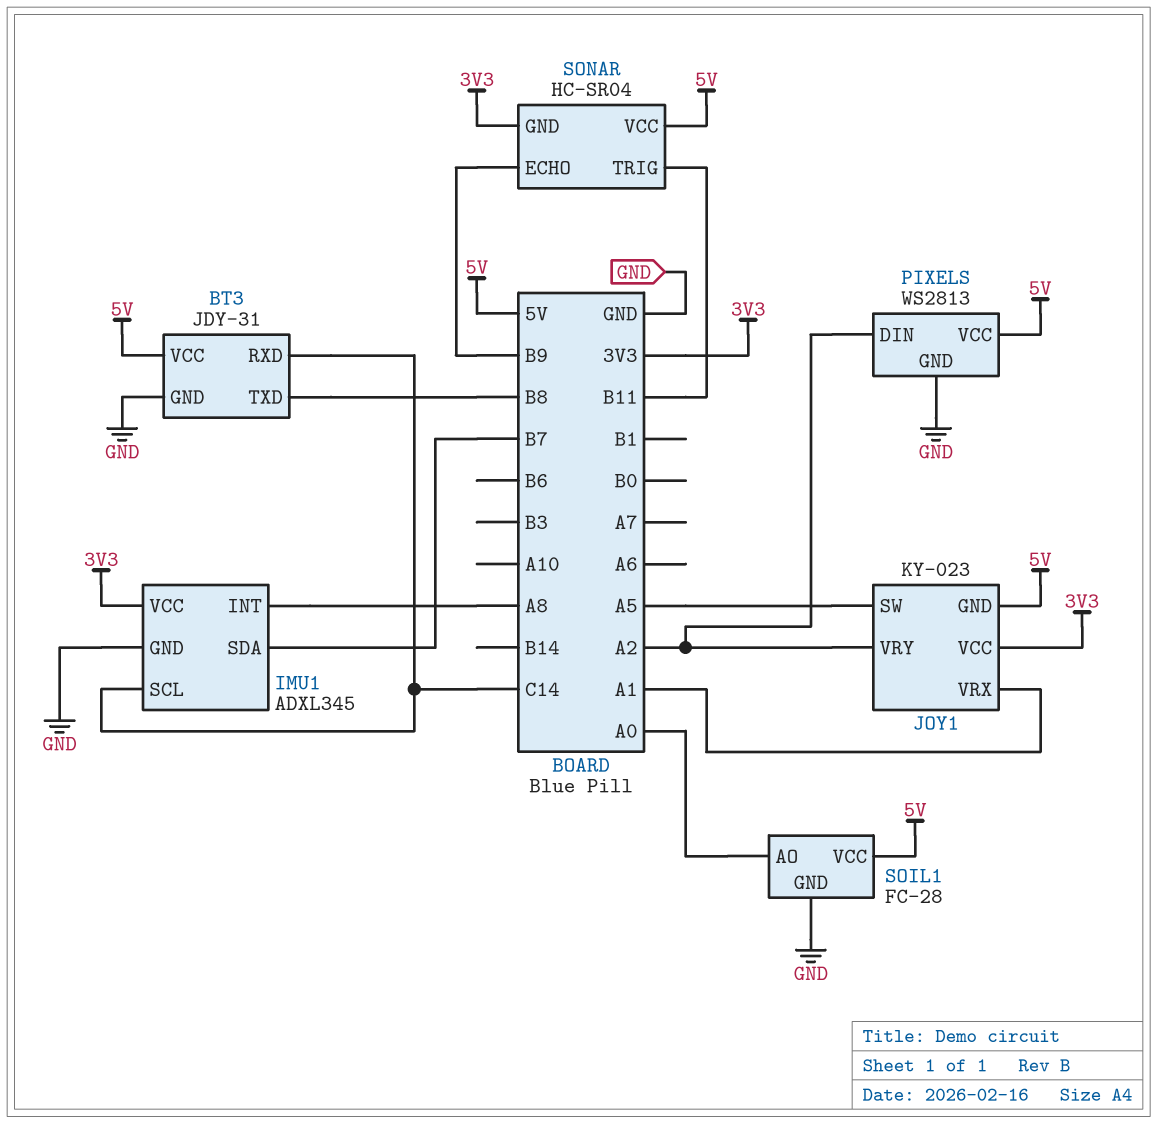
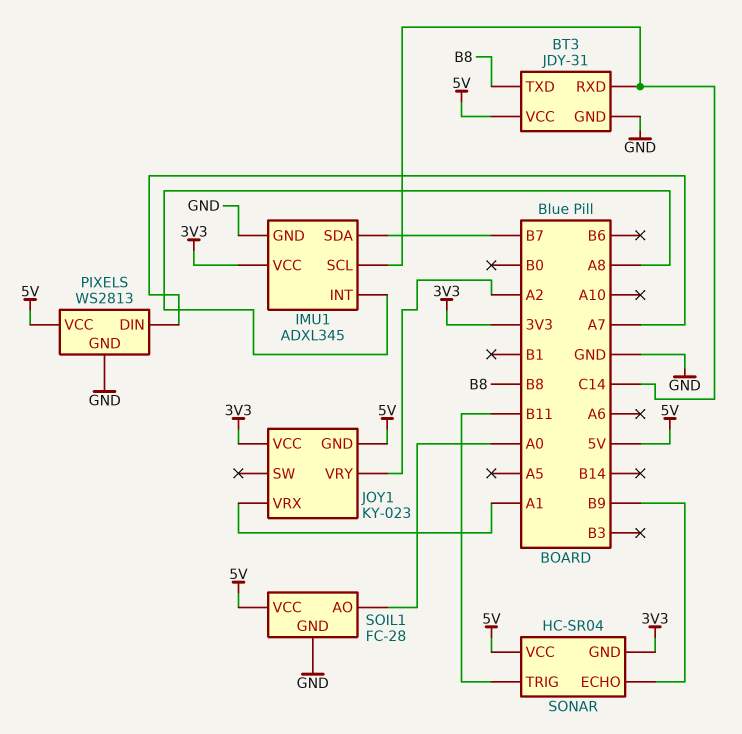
JOY1 pin SW: A5 -> none
PIXELS pin DIN: A2 -> A7

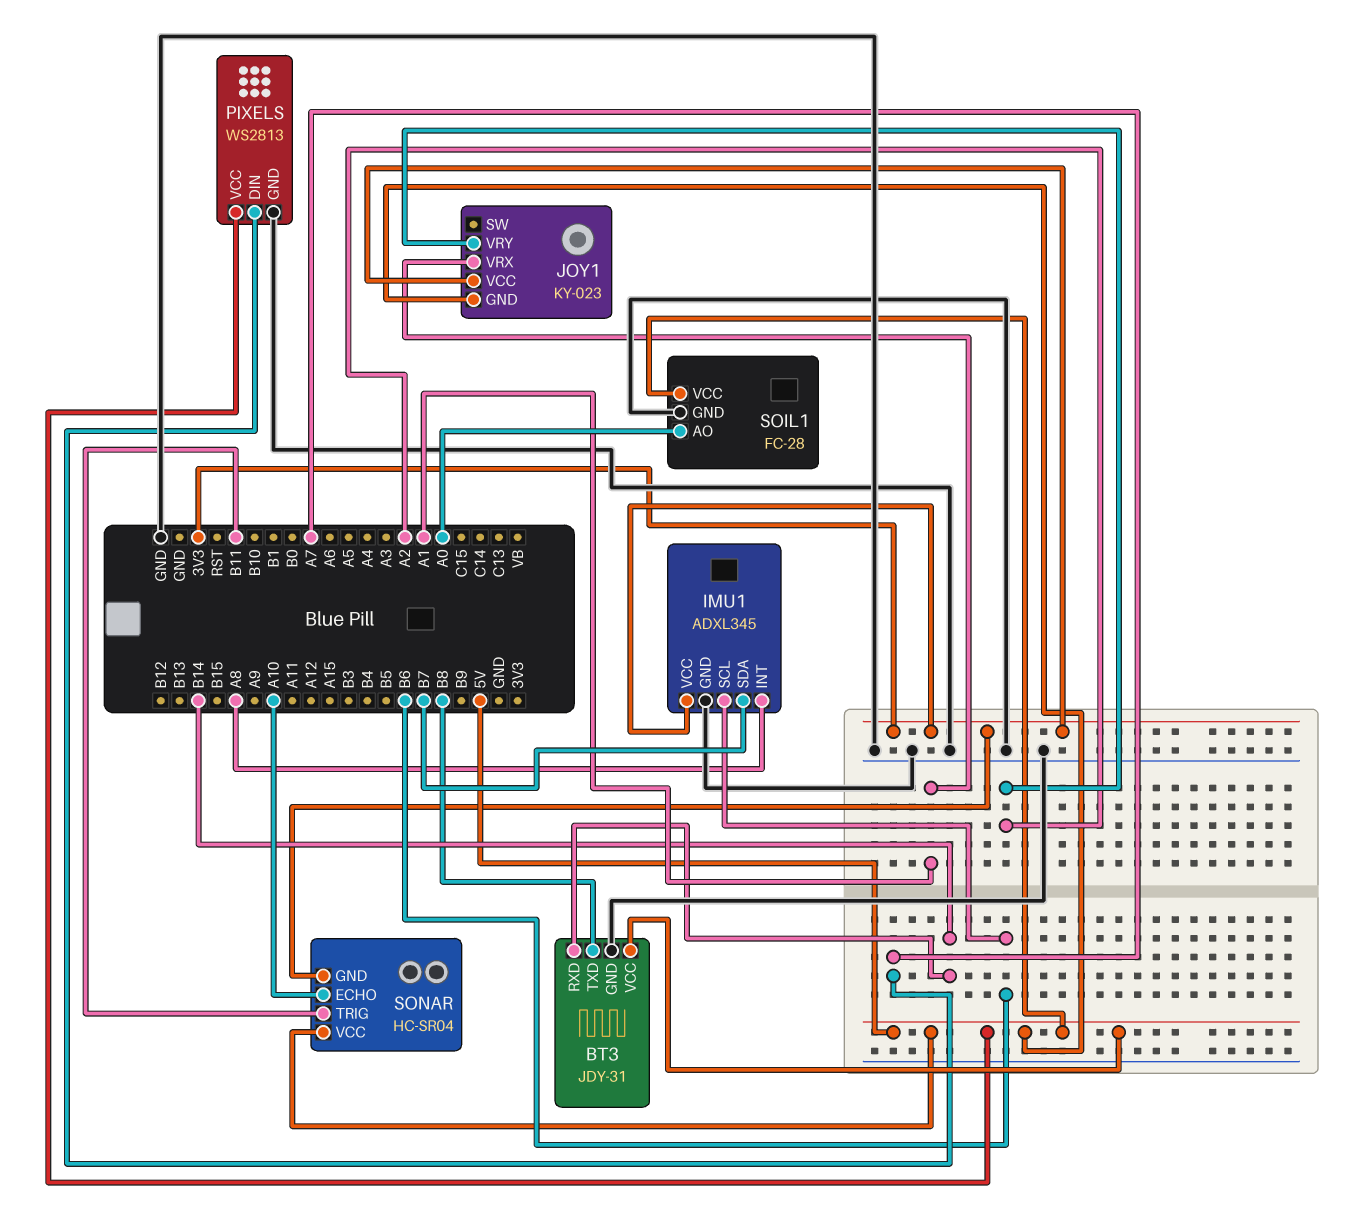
BT3 pin RXD: C14 -> B14
IMU1 pin SCL: C14 -> B6
SONAR pin ECHO: B9 -> A10

